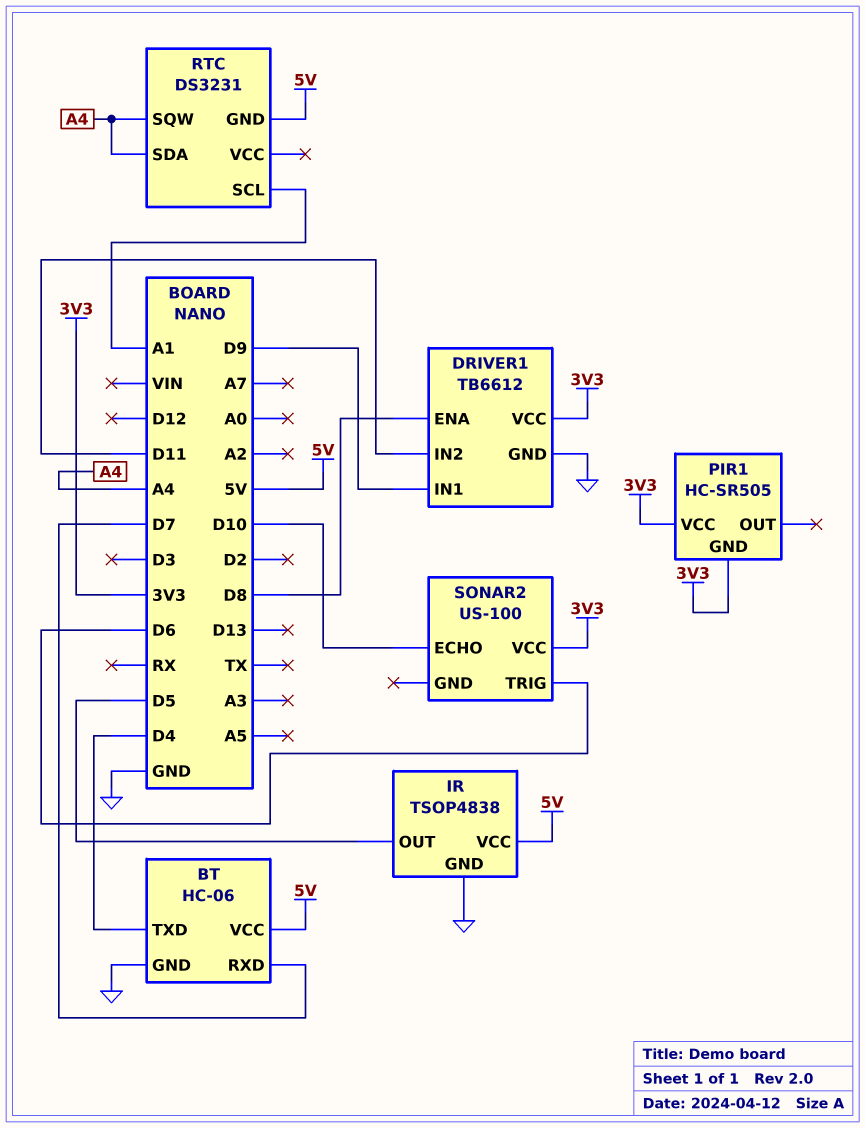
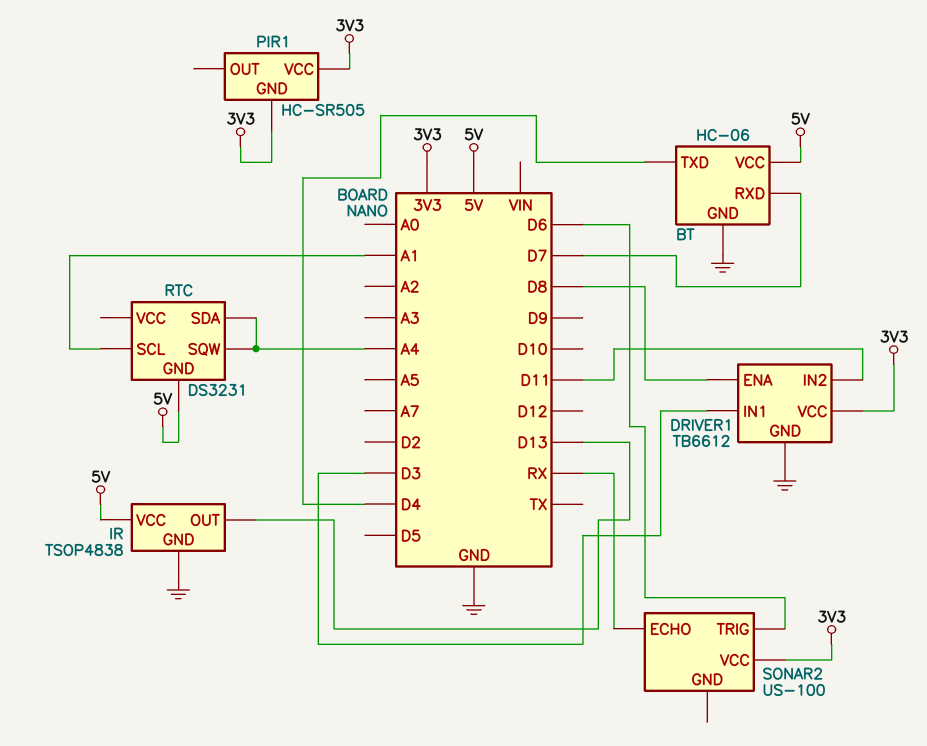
DRIVER1 pin IN1: D9 -> D3
IR pin OUT: D5 -> D13
SONAR2 pin ECHO: D10 -> RX

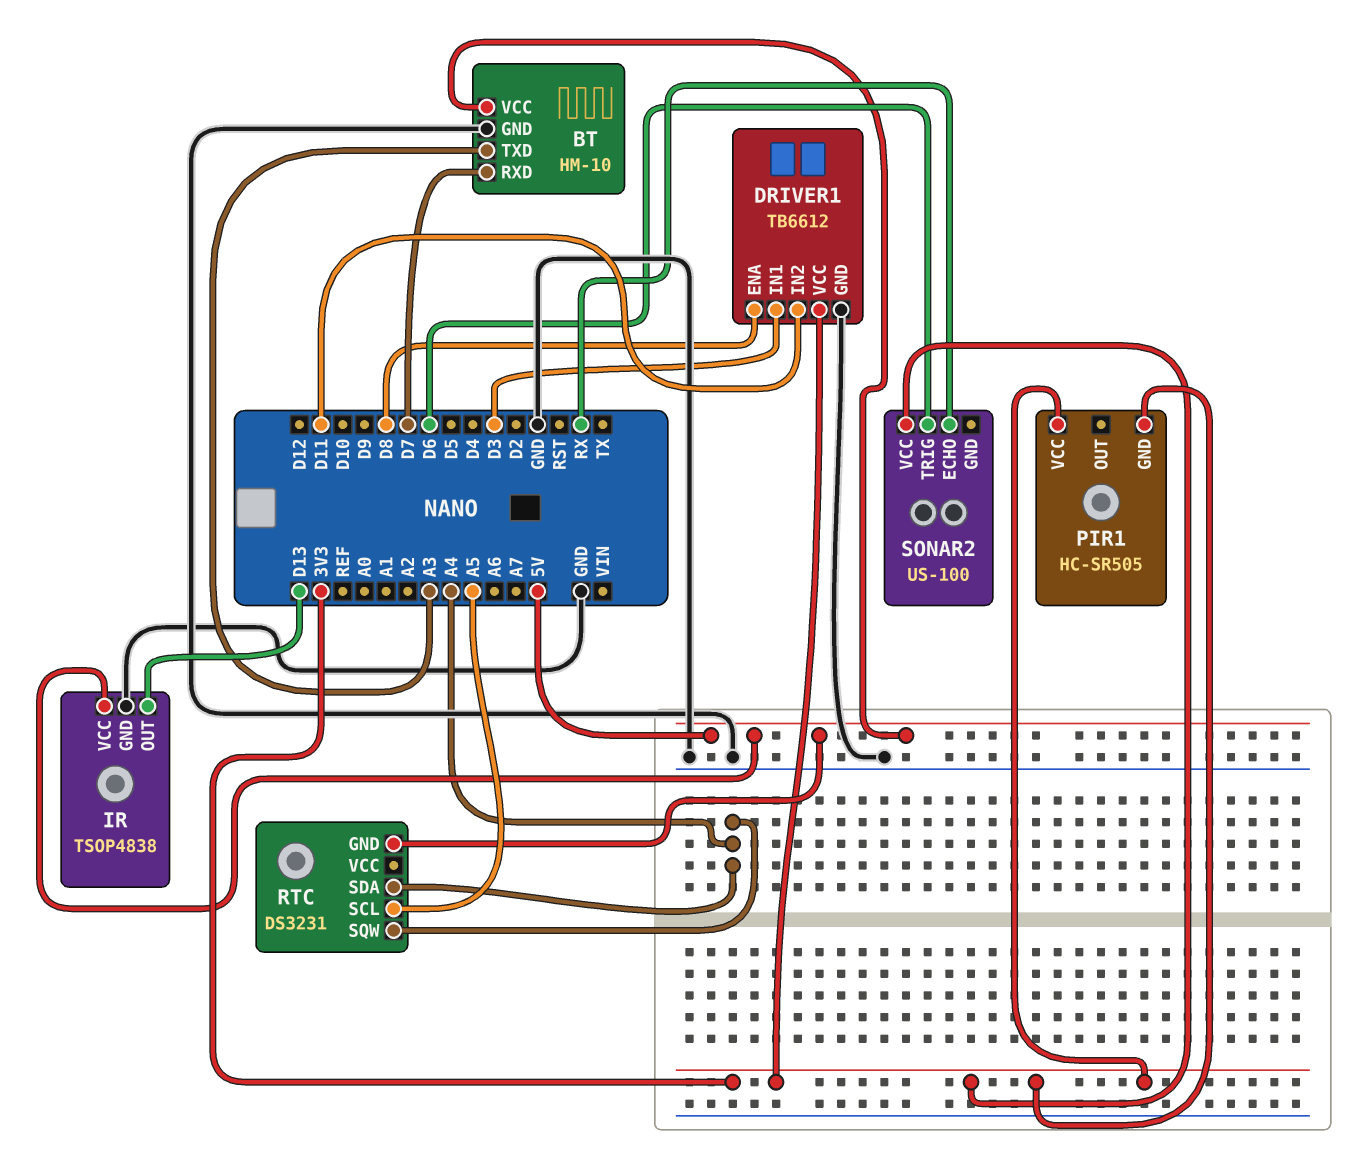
BT: HC-06 -> HM-10
BT pin TXD: D4 -> A3
RTC pin SCL: A1 -> A5

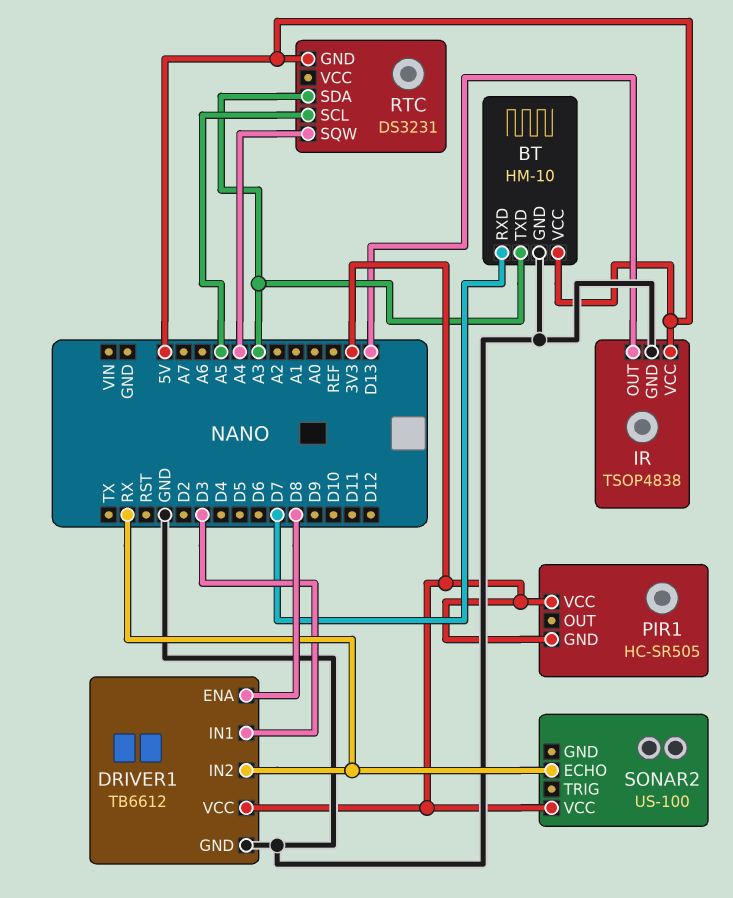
DRIVER1 pin IN2: D11 -> RX
RTC pin SDA: A4 -> A3
SONAR2 pin TRIG: D6 -> none

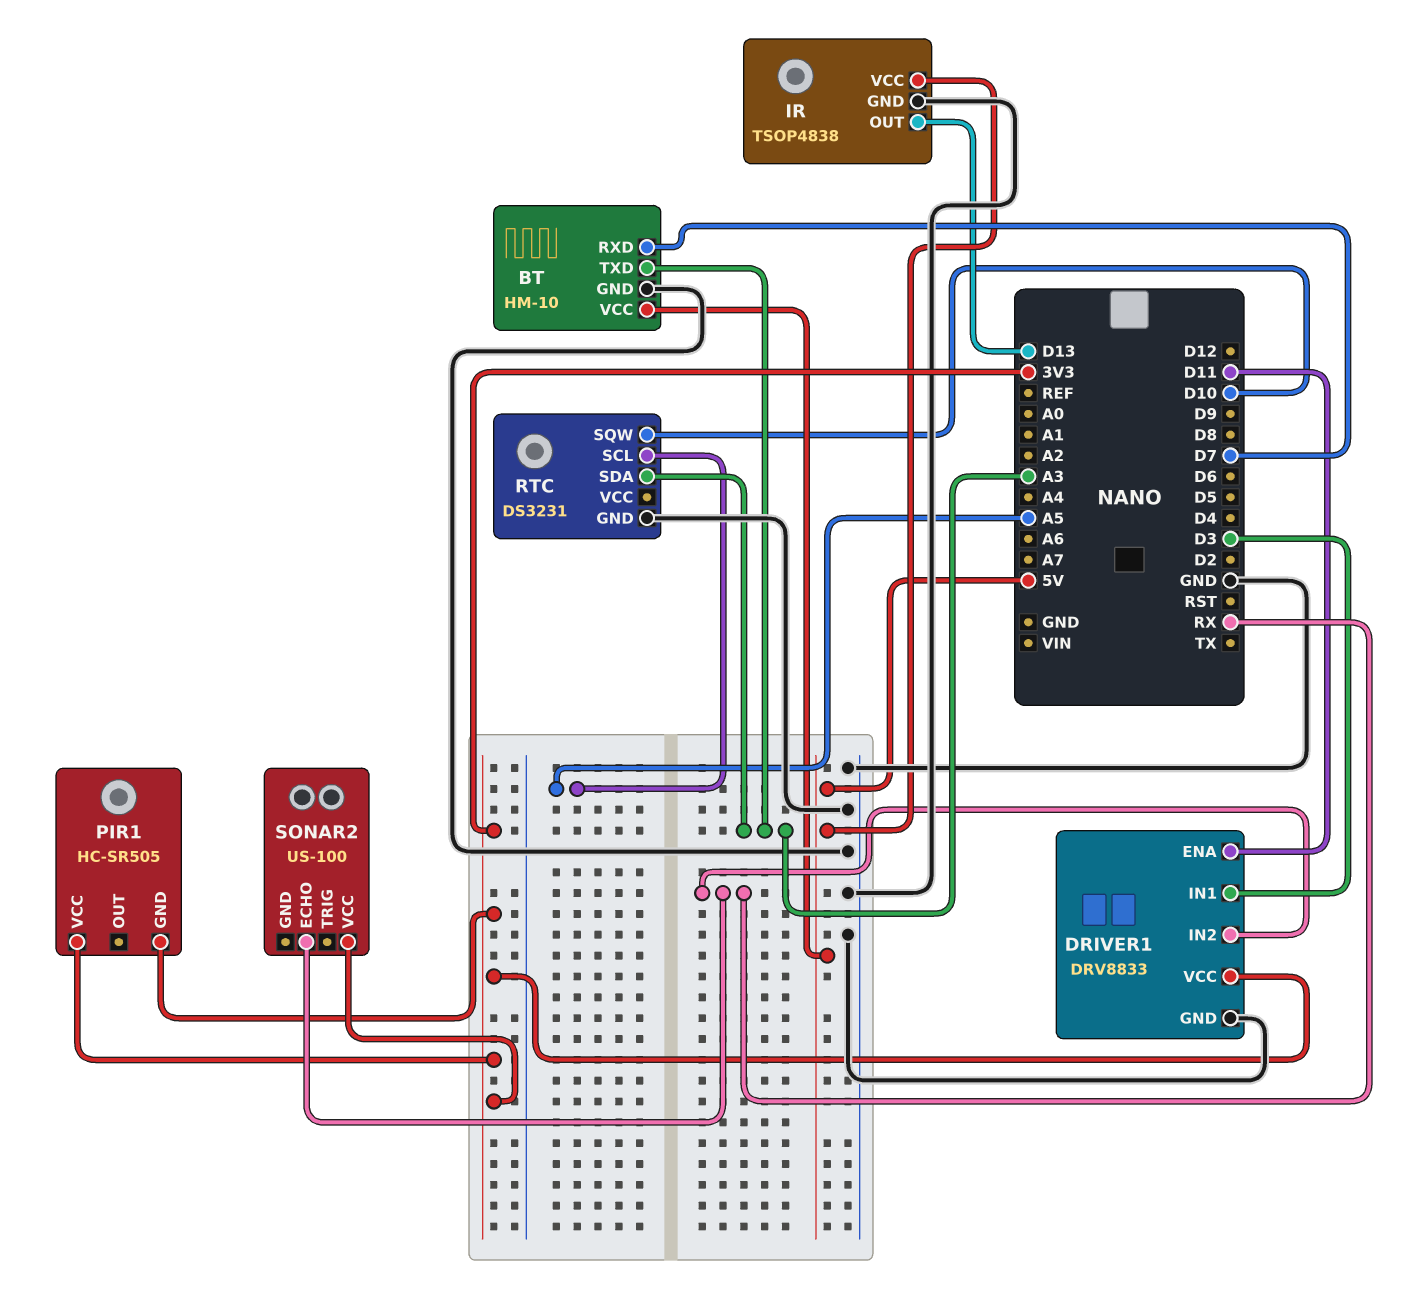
DRIVER1: TB6612 -> DRV8833
DRIVER1 pin ENA: D8 -> D11
RTC pin GND: 5V -> GND
RTC pin SQW: A4 -> D10

